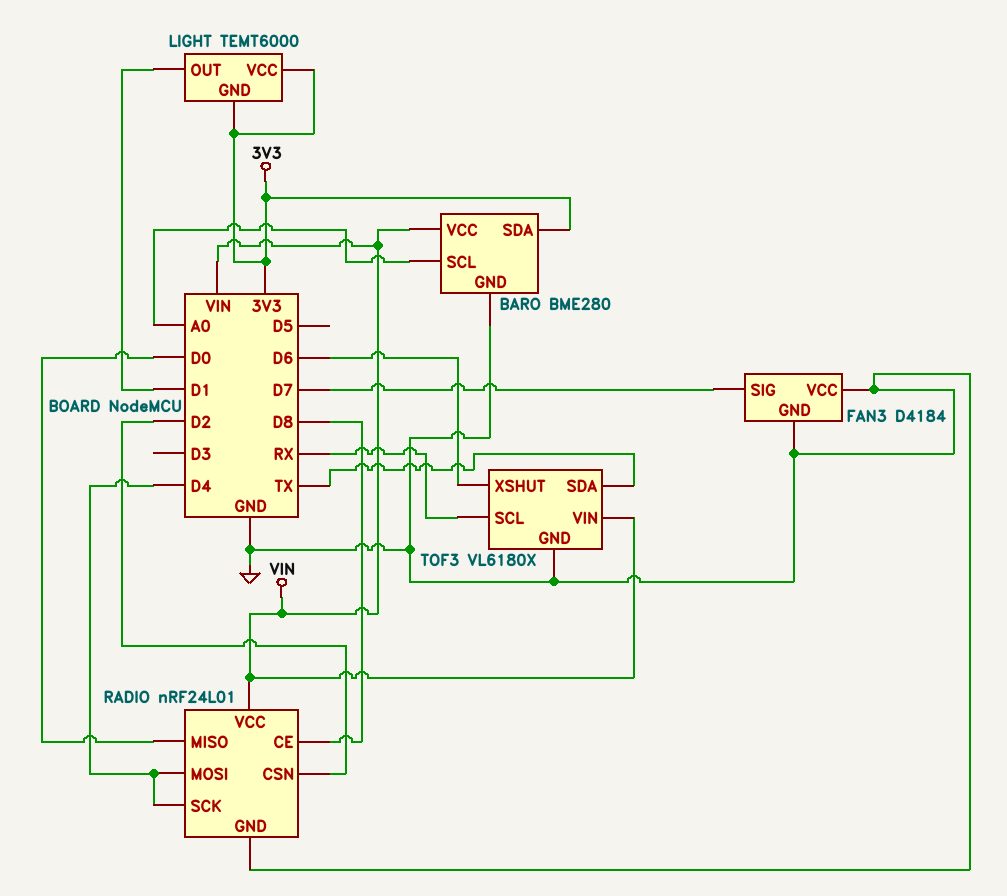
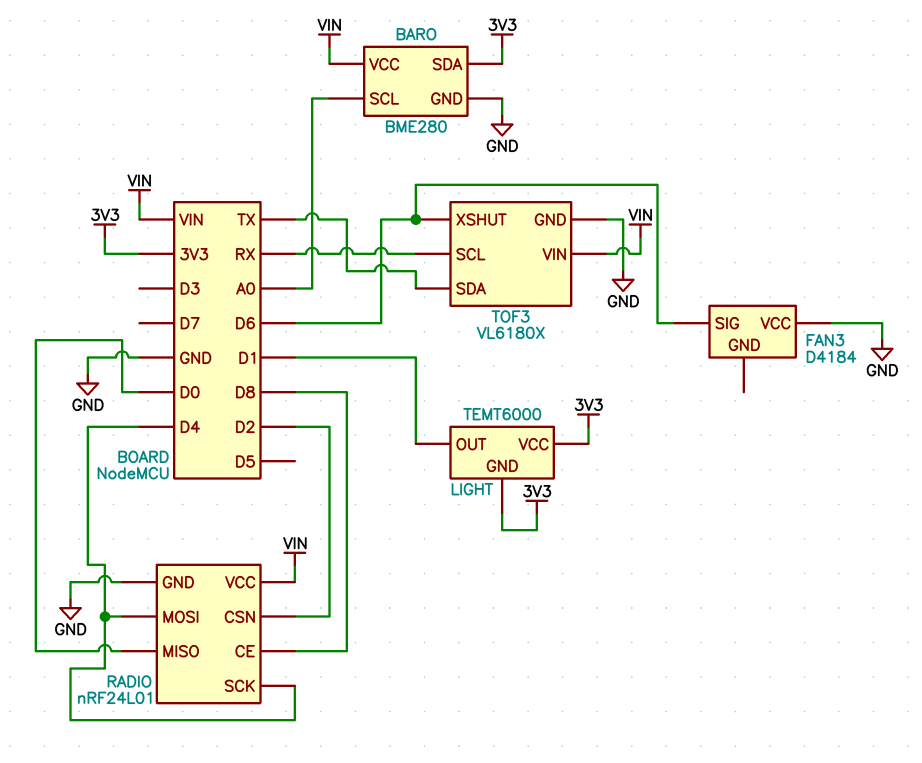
FAN3 pin GND: GND -> none
FAN3 pin SIG: D7 -> D6

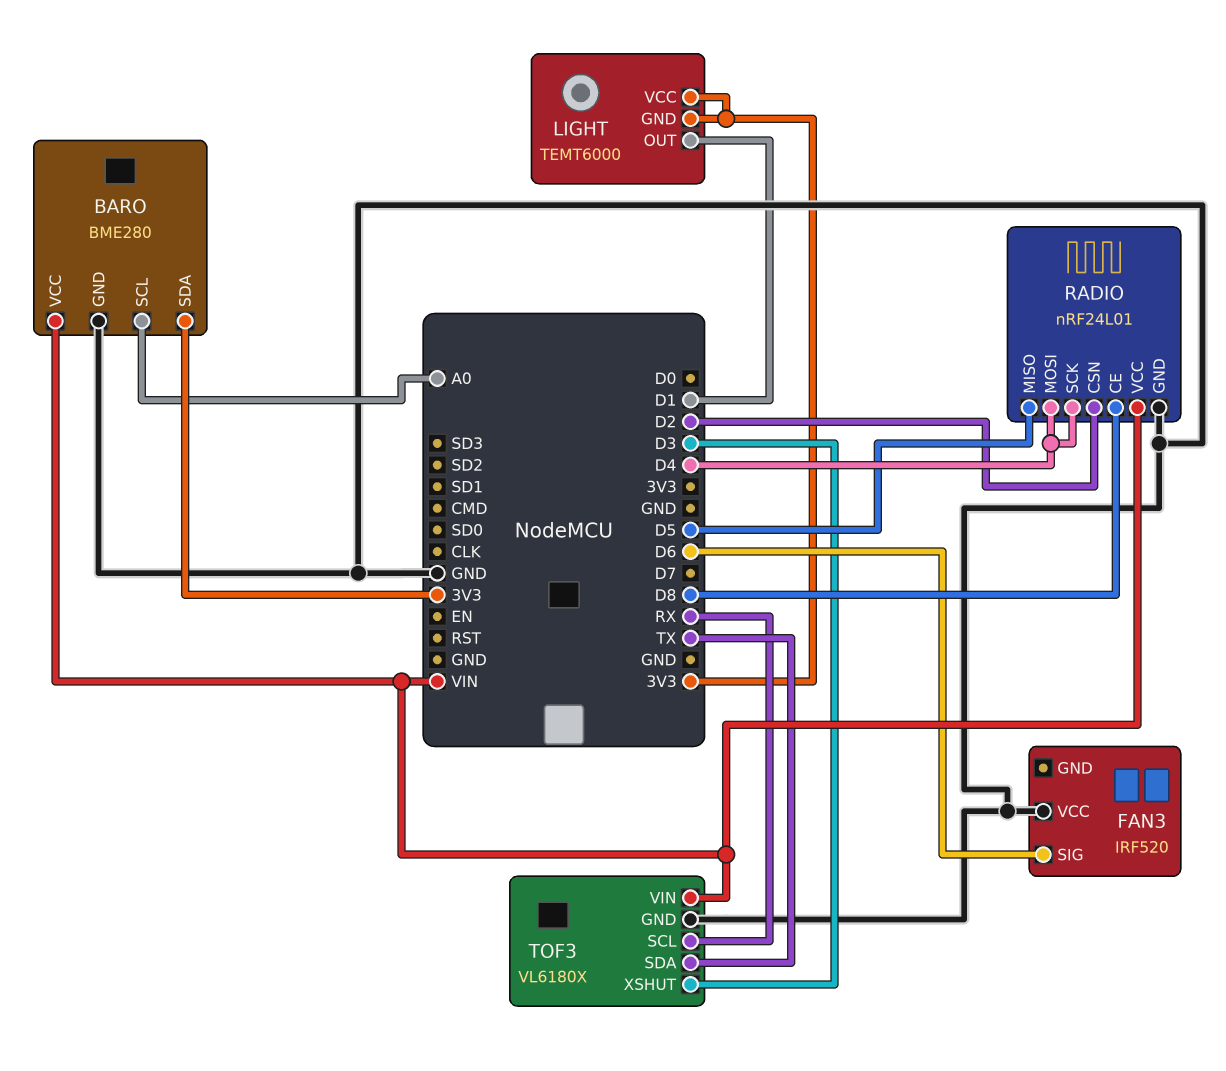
FAN3: D4184 -> IRF520
RADIO pin MISO: D0 -> D5
TOF3 pin XSHUT: D6 -> D3

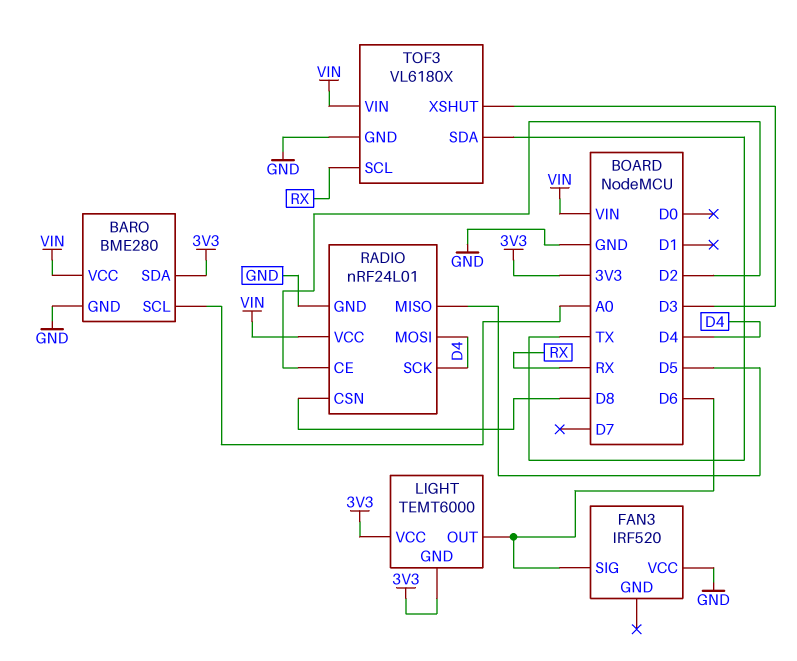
LIGHT pin OUT: D1 -> D6
RADIO pin CE: D8 -> D2
RADIO pin CSN: D2 -> D8

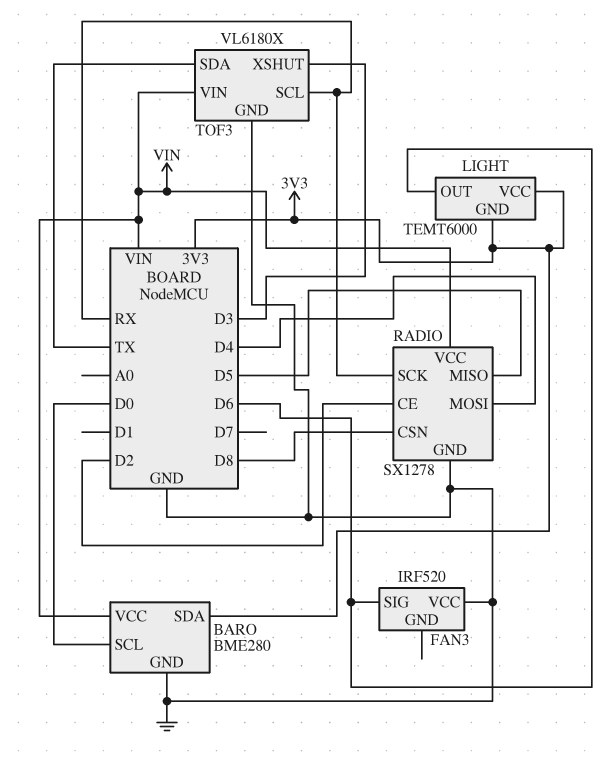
BARO pin SCL: A0 -> D0
RADIO: nRF24L01 -> SX1278
RADIO pin SCK: D4 -> RX

